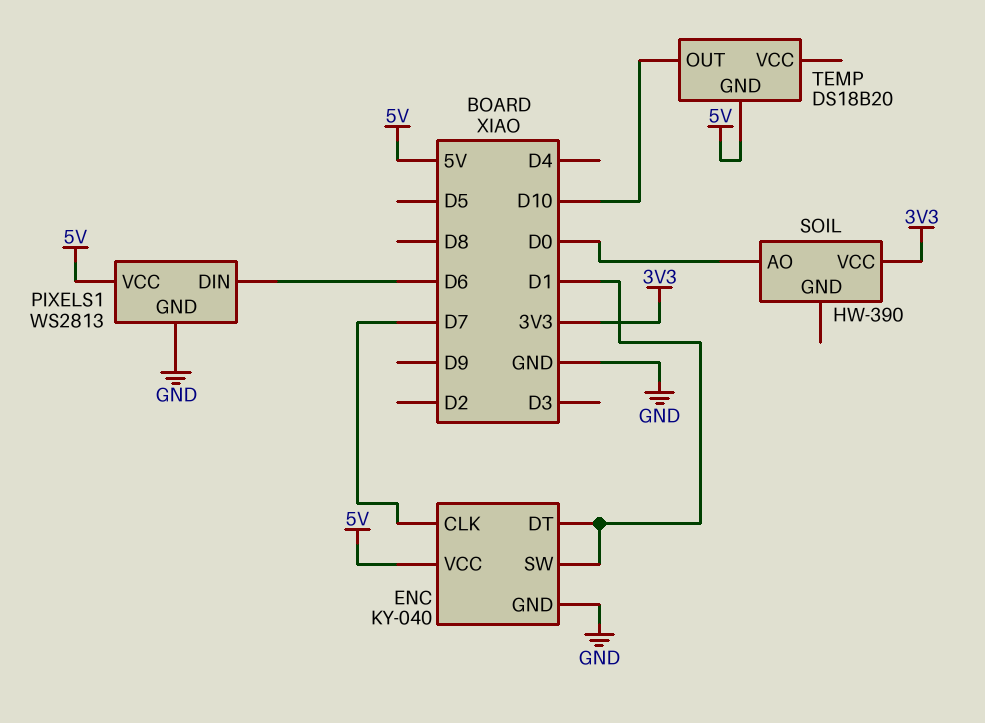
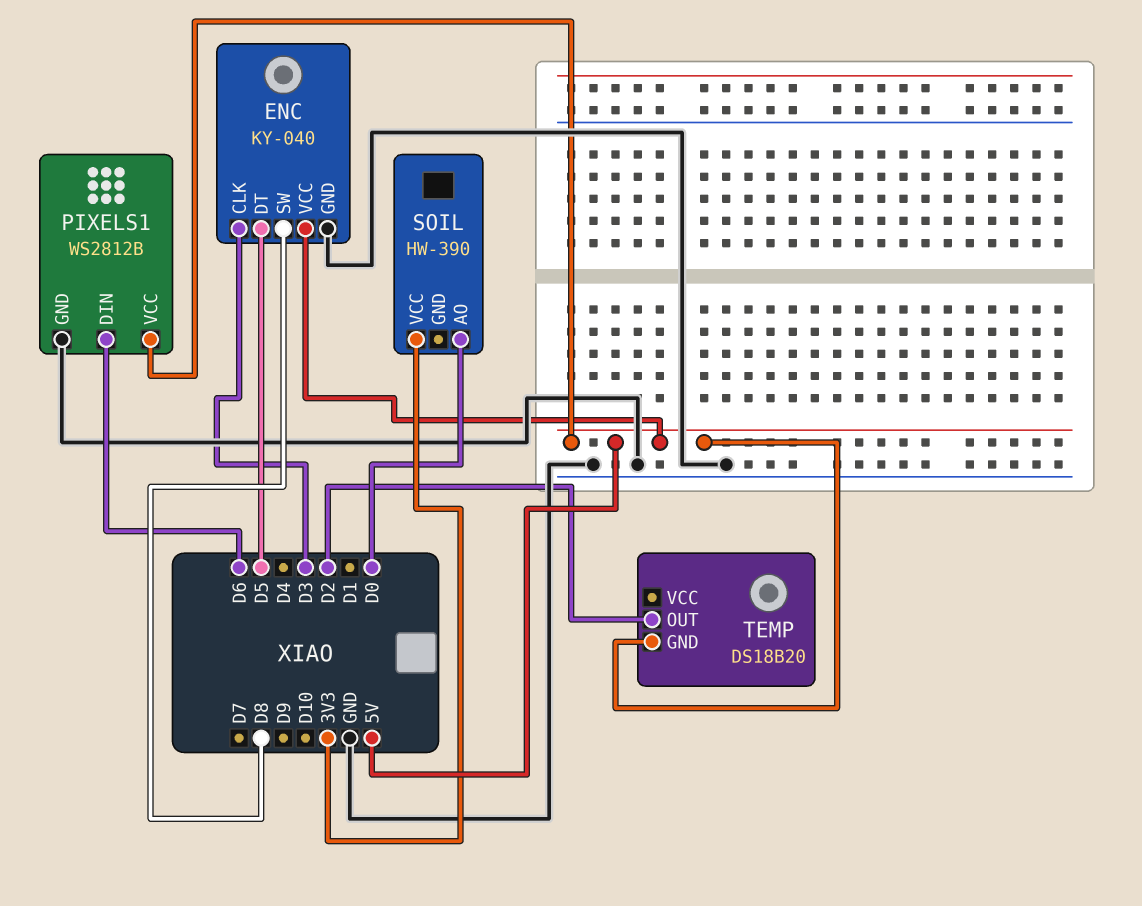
ENC pin CLK: D7 -> D3
ENC pin DT: D1 -> D5
ENC pin SW: D1 -> D8
PIXELS1: WS2813 -> WS2812B
TEMP pin OUT: D10 -> D2

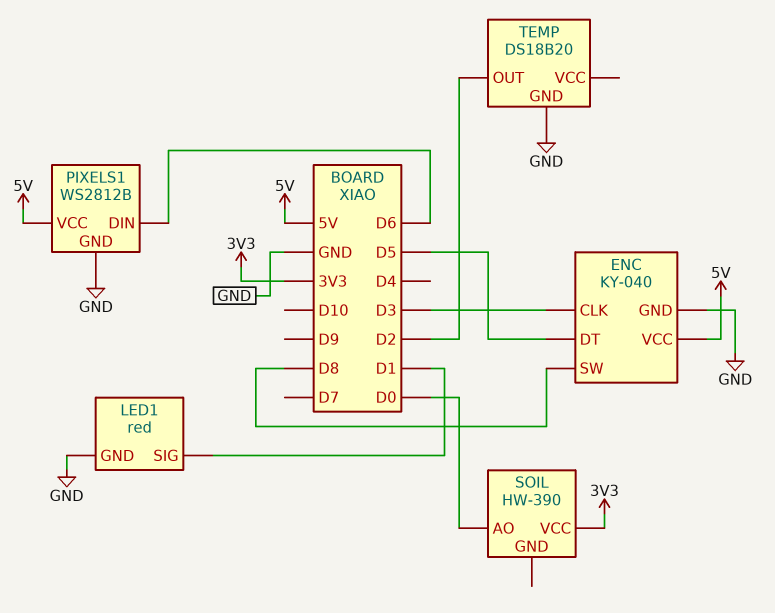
LED1: none -> red
LED1 pin GND: none -> GND
LED1 pin SIG: none -> D1
TEMP pin GND: 5V -> GND

